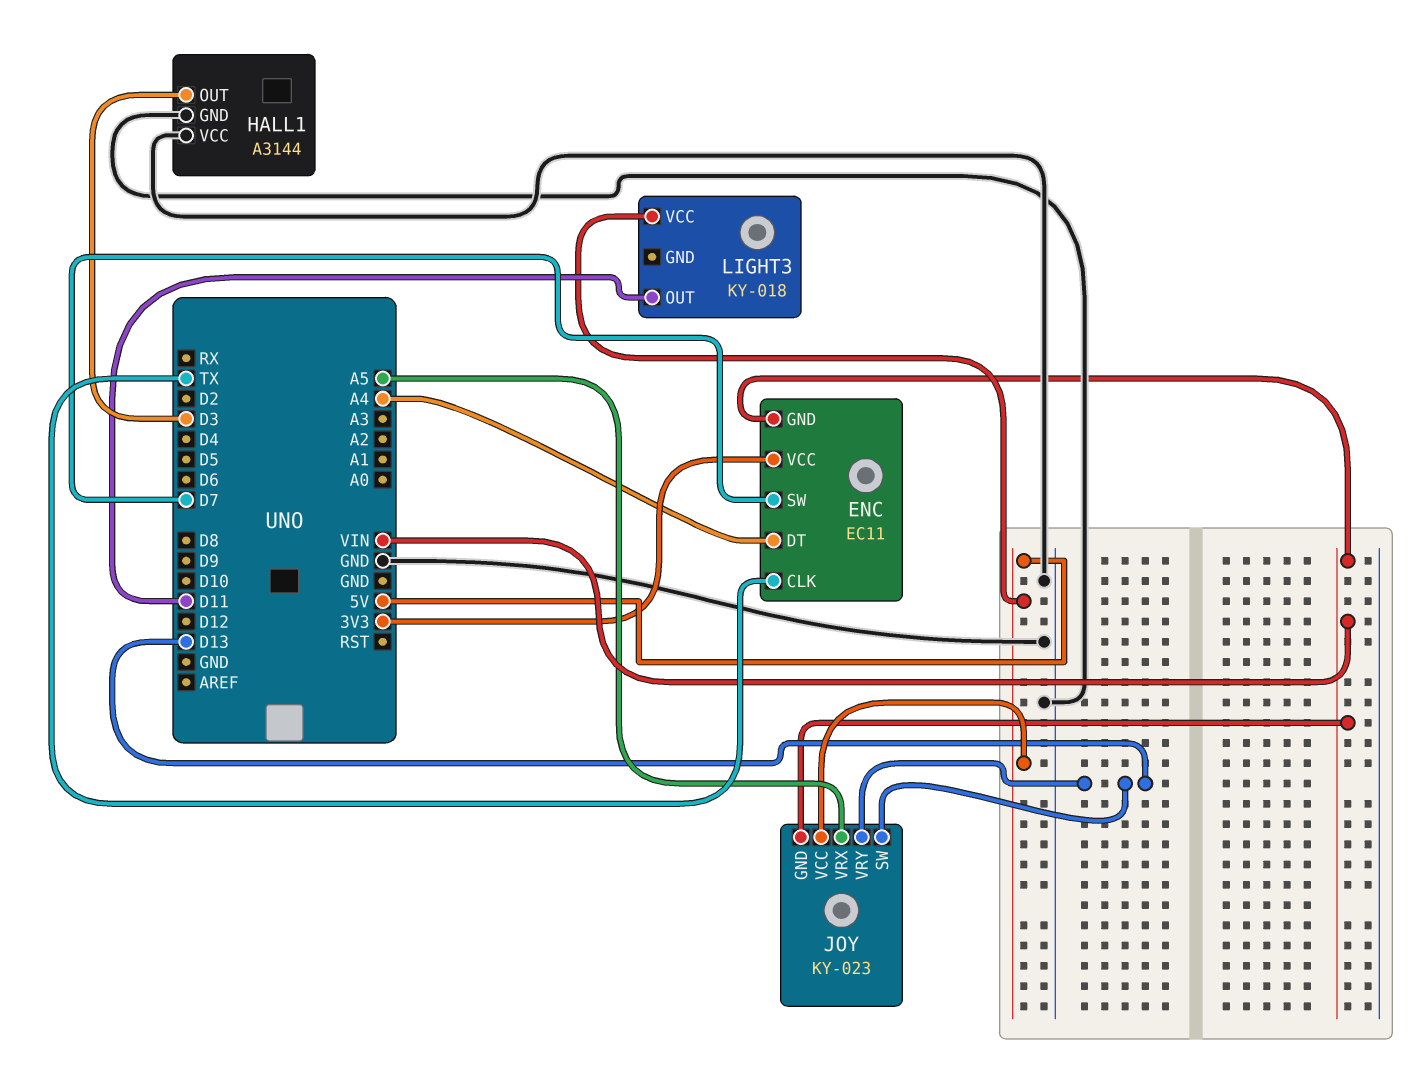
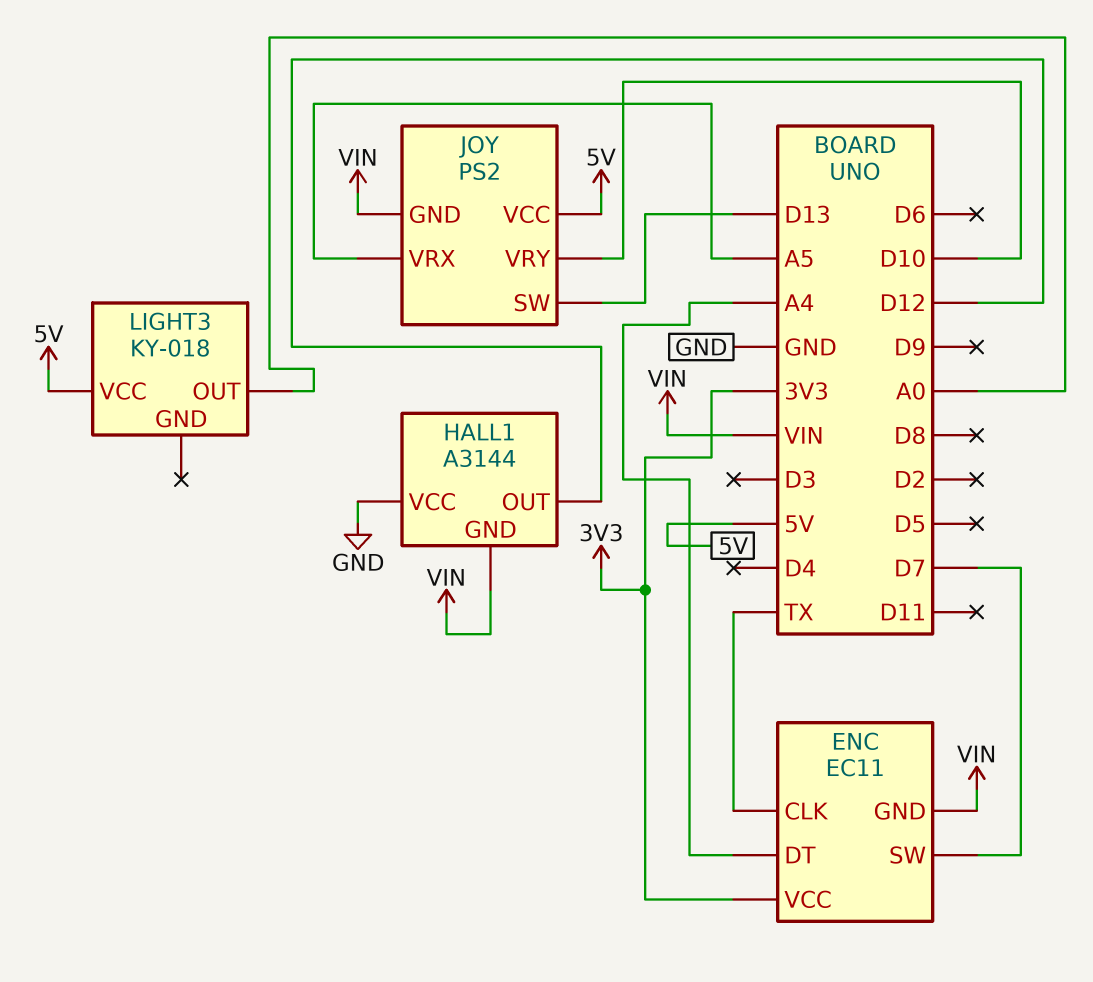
HALL1 pin GND: GND -> VIN
HALL1 pin OUT: D3 -> D12
JOY: KY-023 -> PS2
JOY pin VRY: D13 -> D10
LIGHT3 pin OUT: D11 -> A0

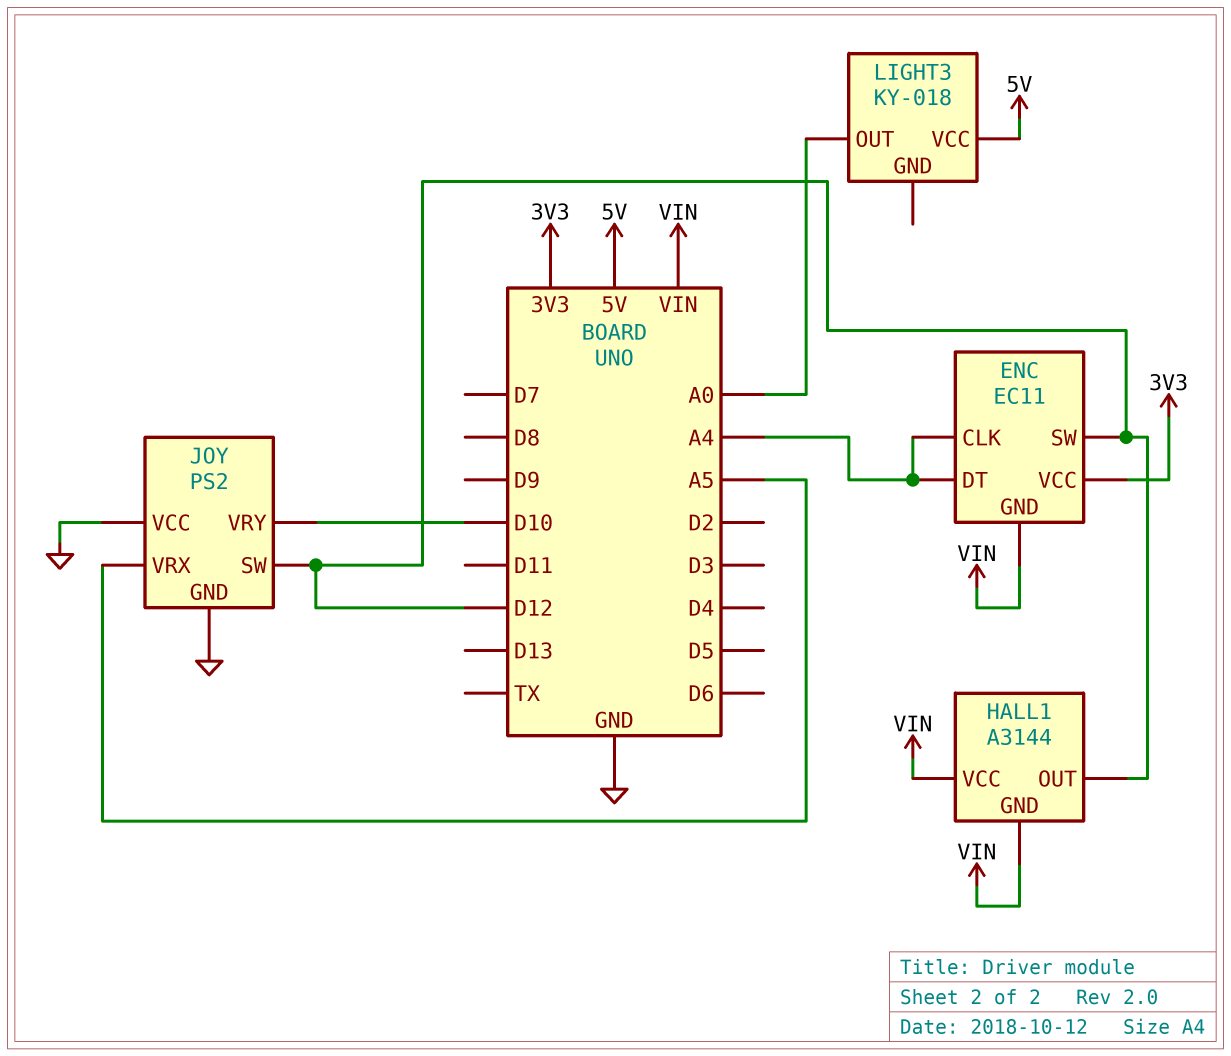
ENC pin CLK: TX -> A4
ENC pin SW: D7 -> D12
HALL1 pin VCC: GND -> VIN
JOY pin GND: VIN -> GND
JOY pin SW: D13 -> D12
JOY pin VCC: 5V -> GND

